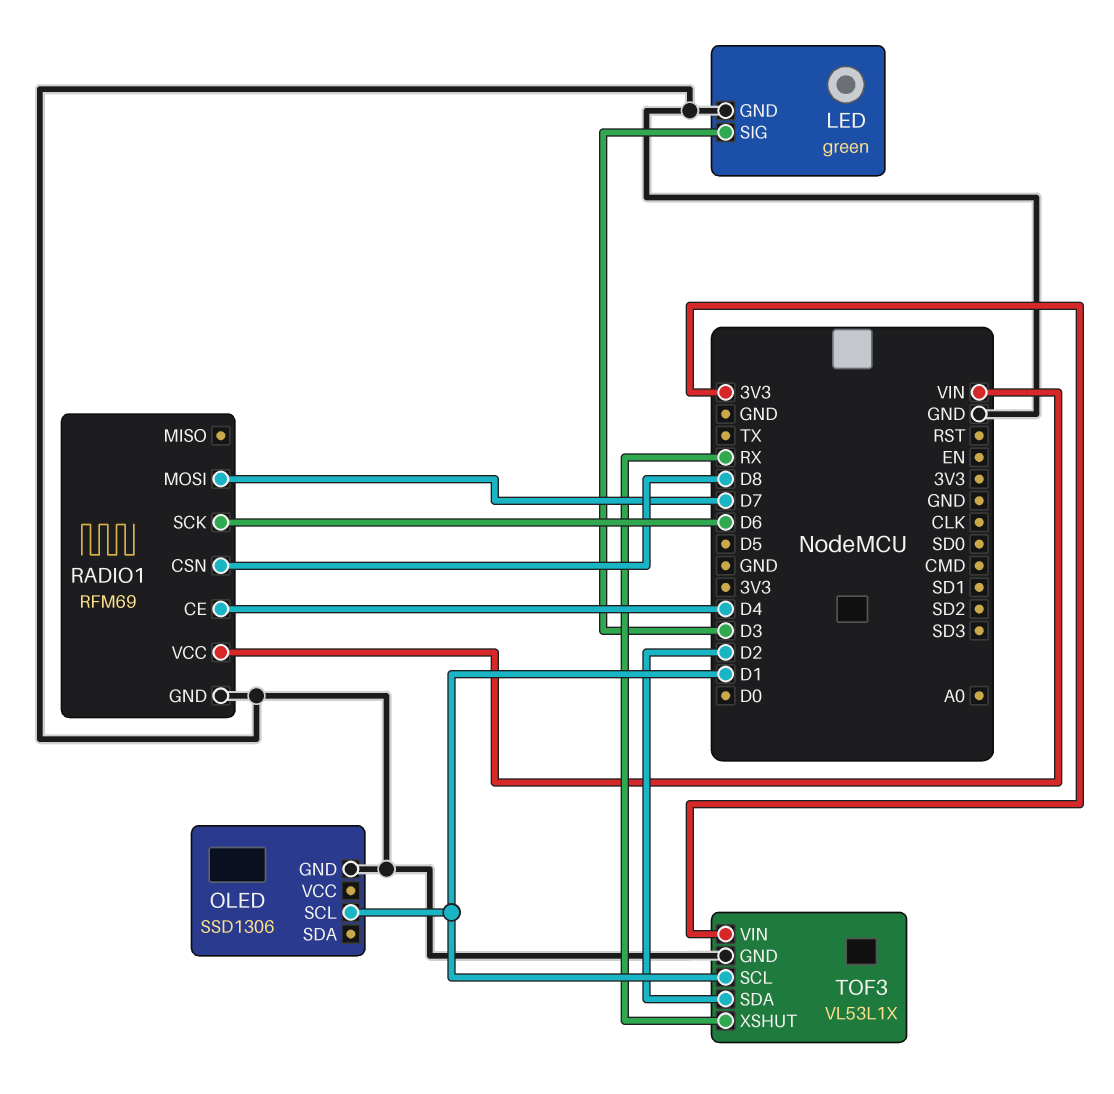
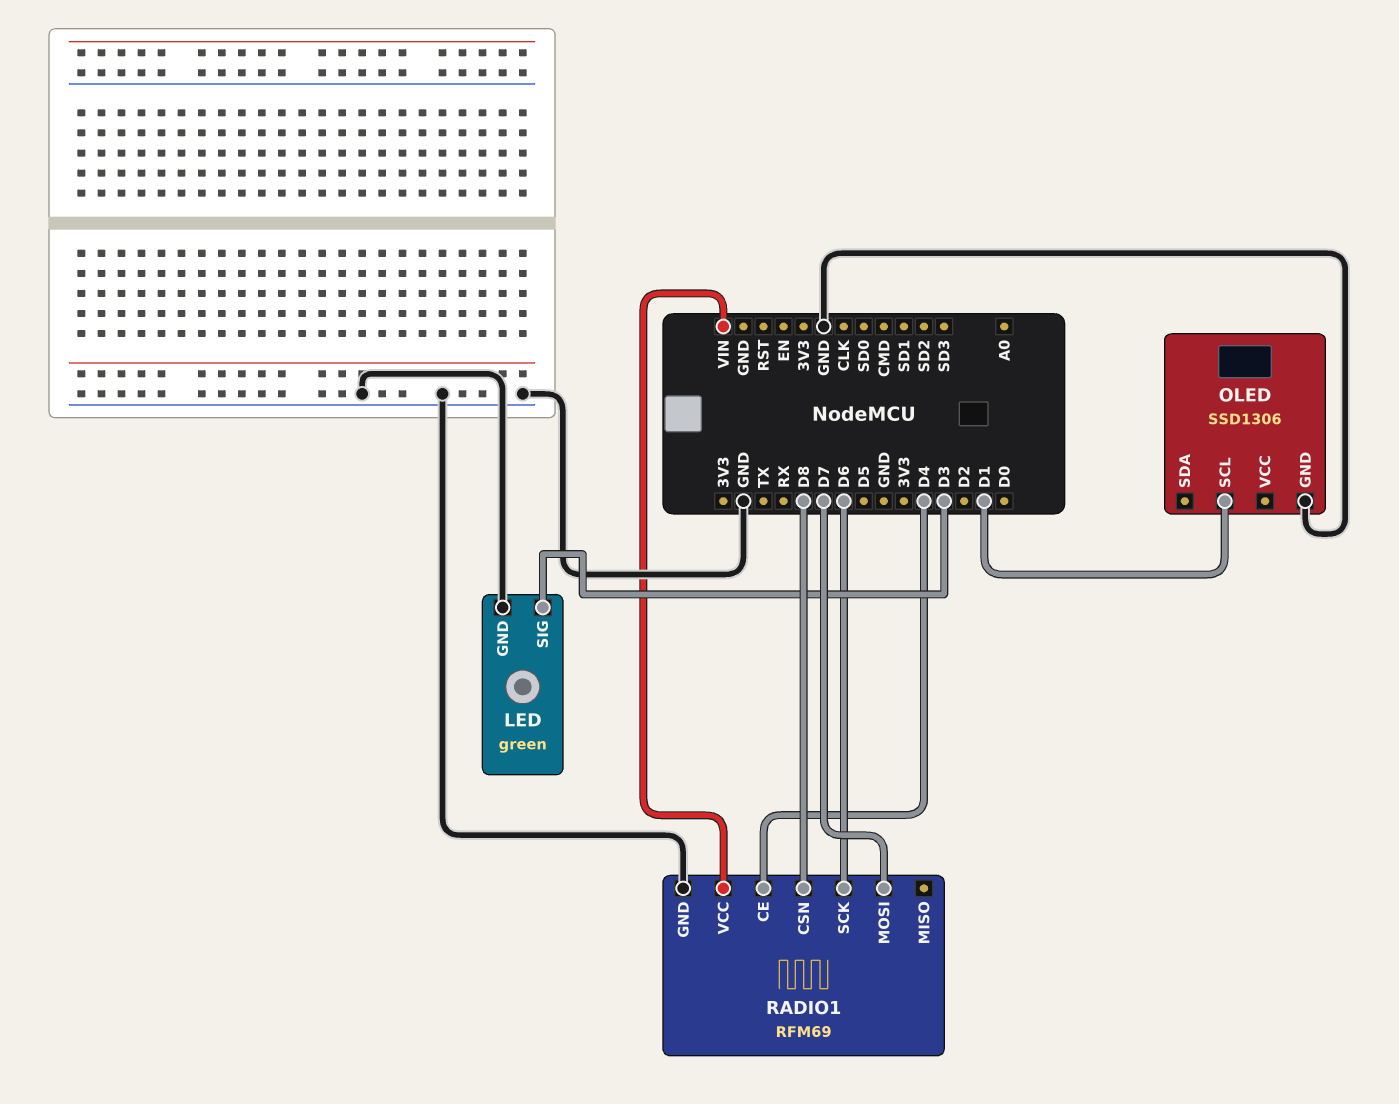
TOF3: VL53L1X -> none
TOF3 pin GND: GND -> none
TOF3 pin SCL: D1 -> none
TOF3 pin SDA: D2 -> none
TOF3 pin VIN: 3V3 -> none
TOF3 pin XSHUT: RX -> none

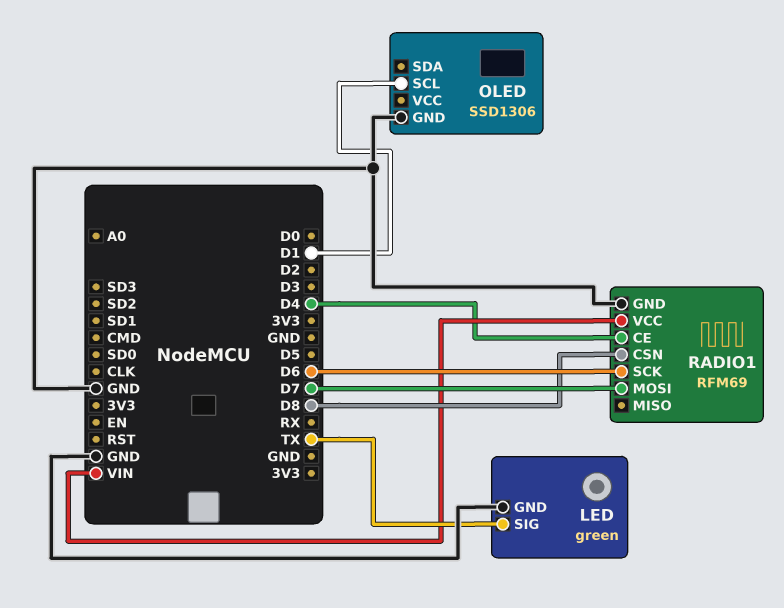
LED pin SIG: D3 -> TX

